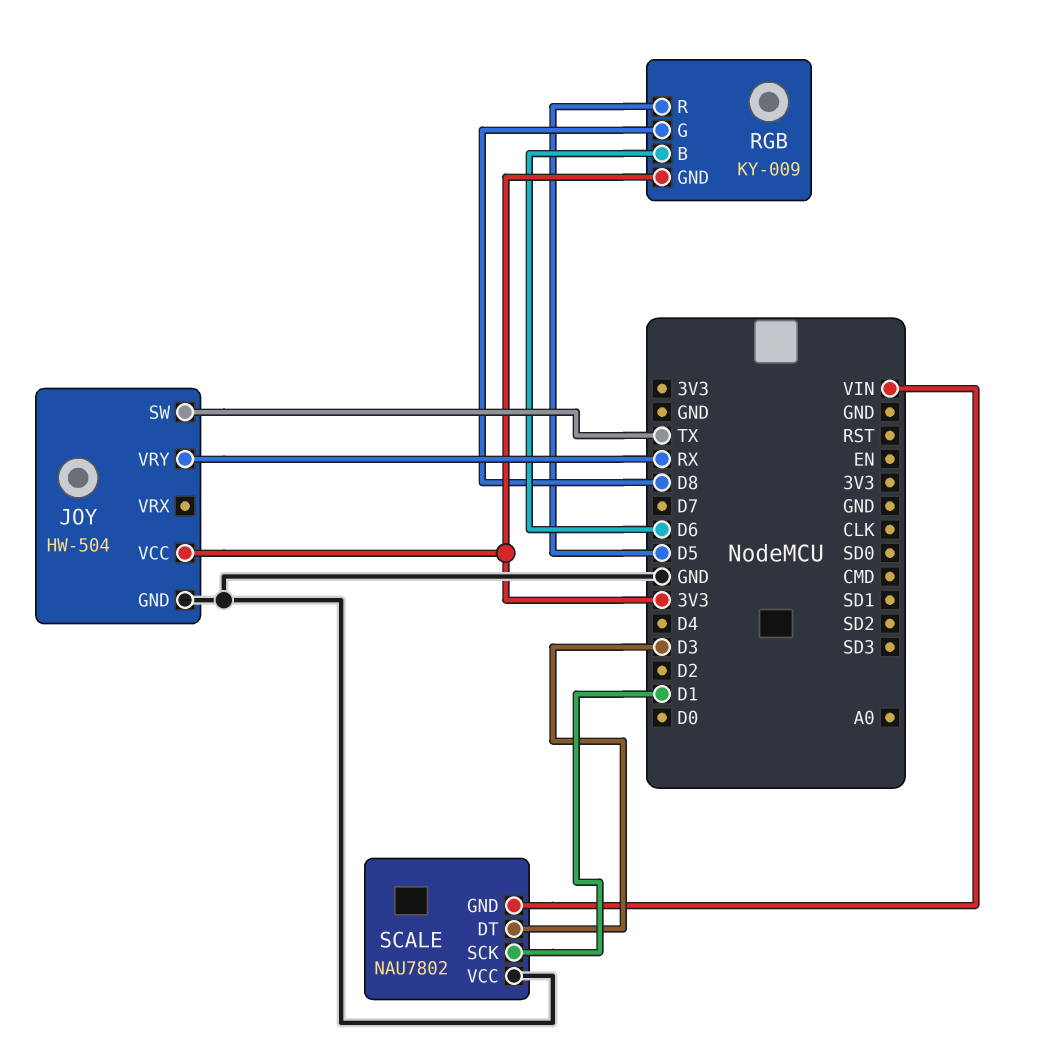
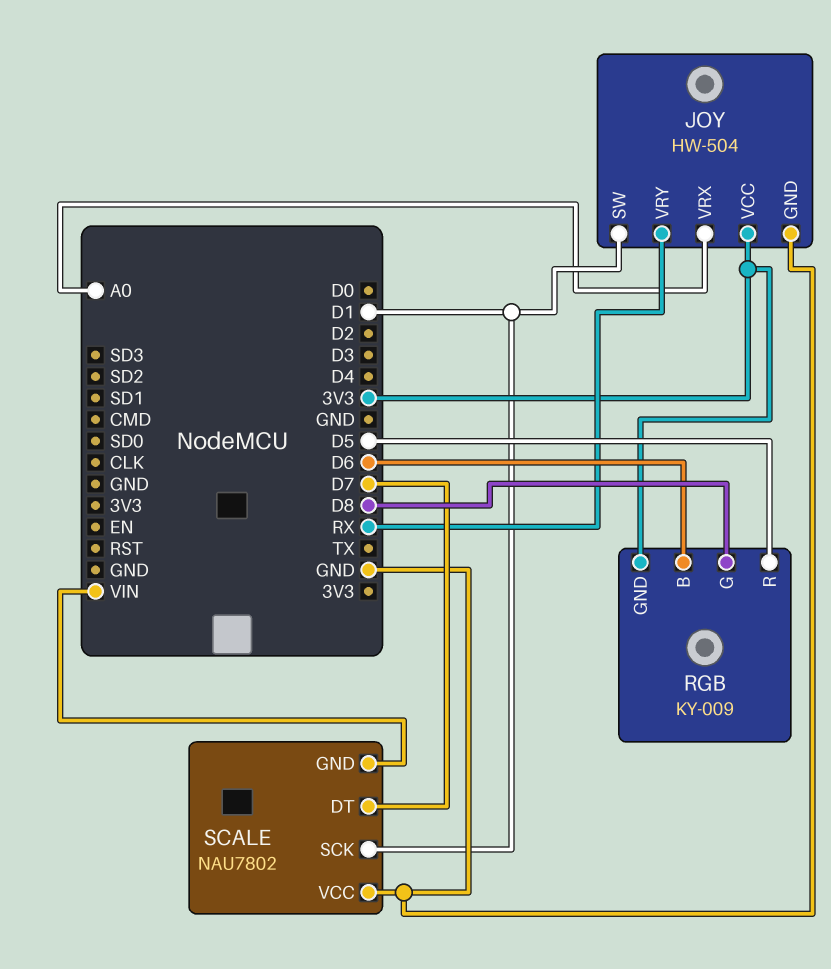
JOY pin SW: TX -> D1
JOY pin VRX: none -> A0
SCALE pin DT: D3 -> D7

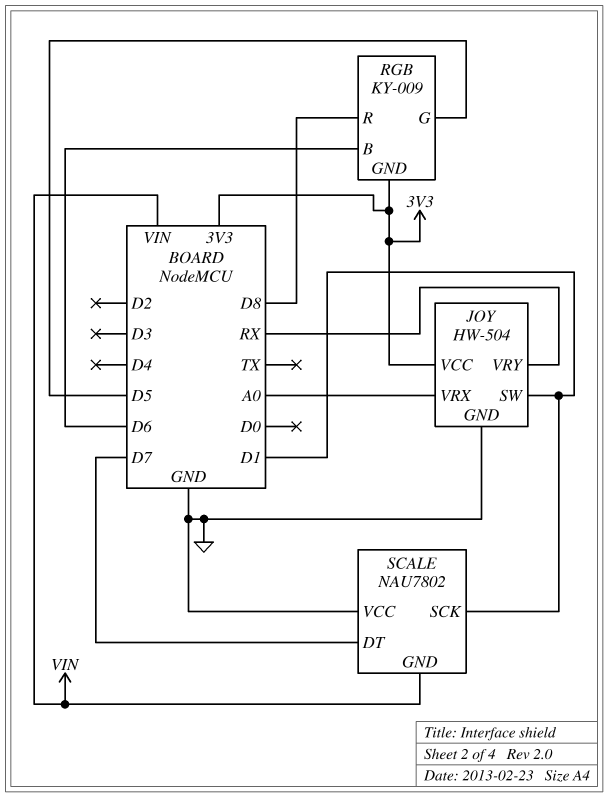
RGB pin G: D8 -> D5
RGB pin R: D5 -> D8

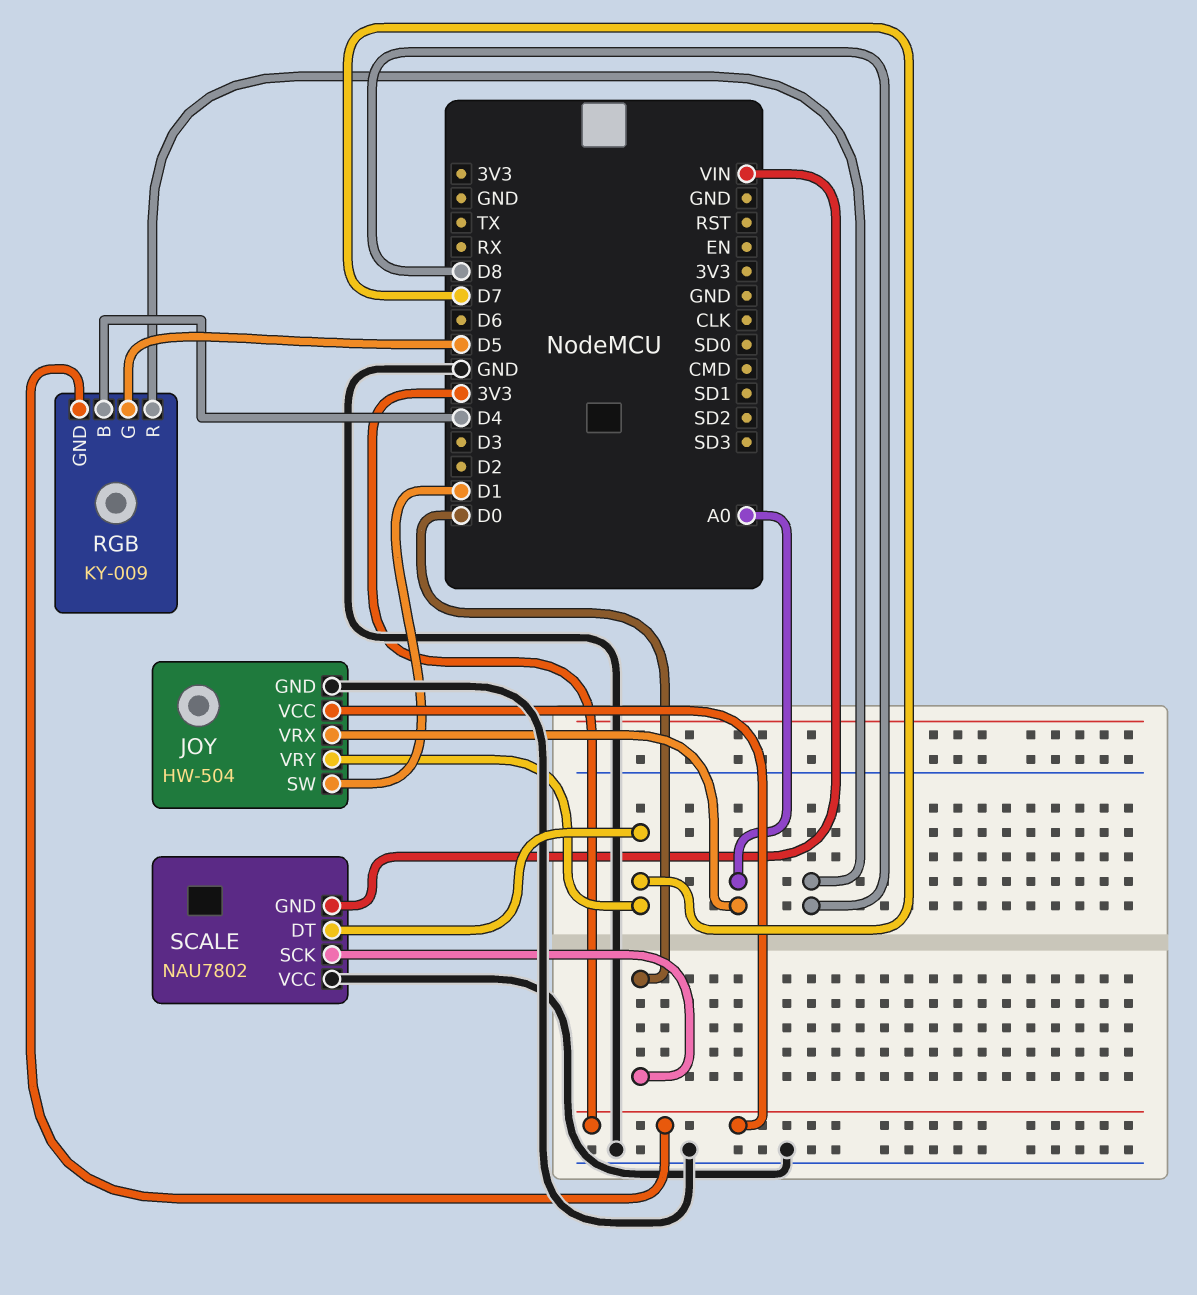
JOY pin VRY: RX -> D7
RGB pin B: D6 -> D4
SCALE pin SCK: D1 -> D0

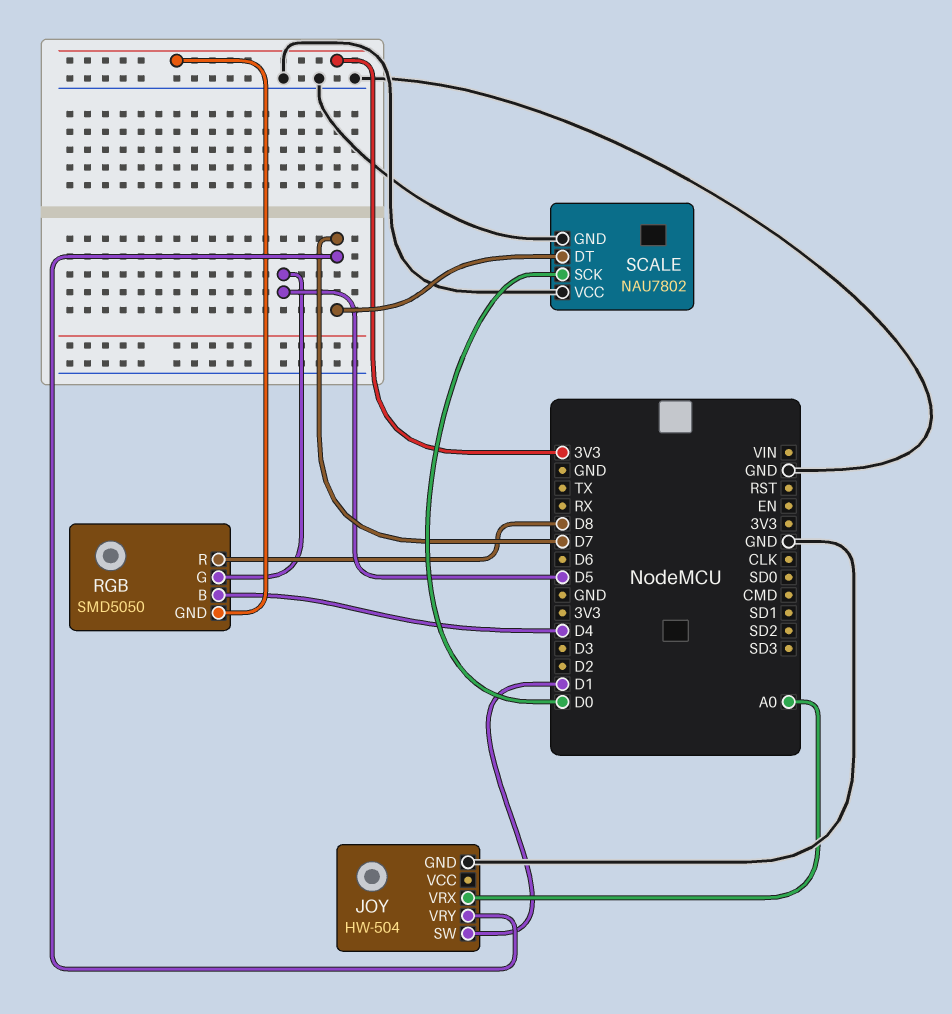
JOY pin VCC: 3V3 -> none
RGB: KY-009 -> SMD5050
SCALE pin GND: VIN -> GND

